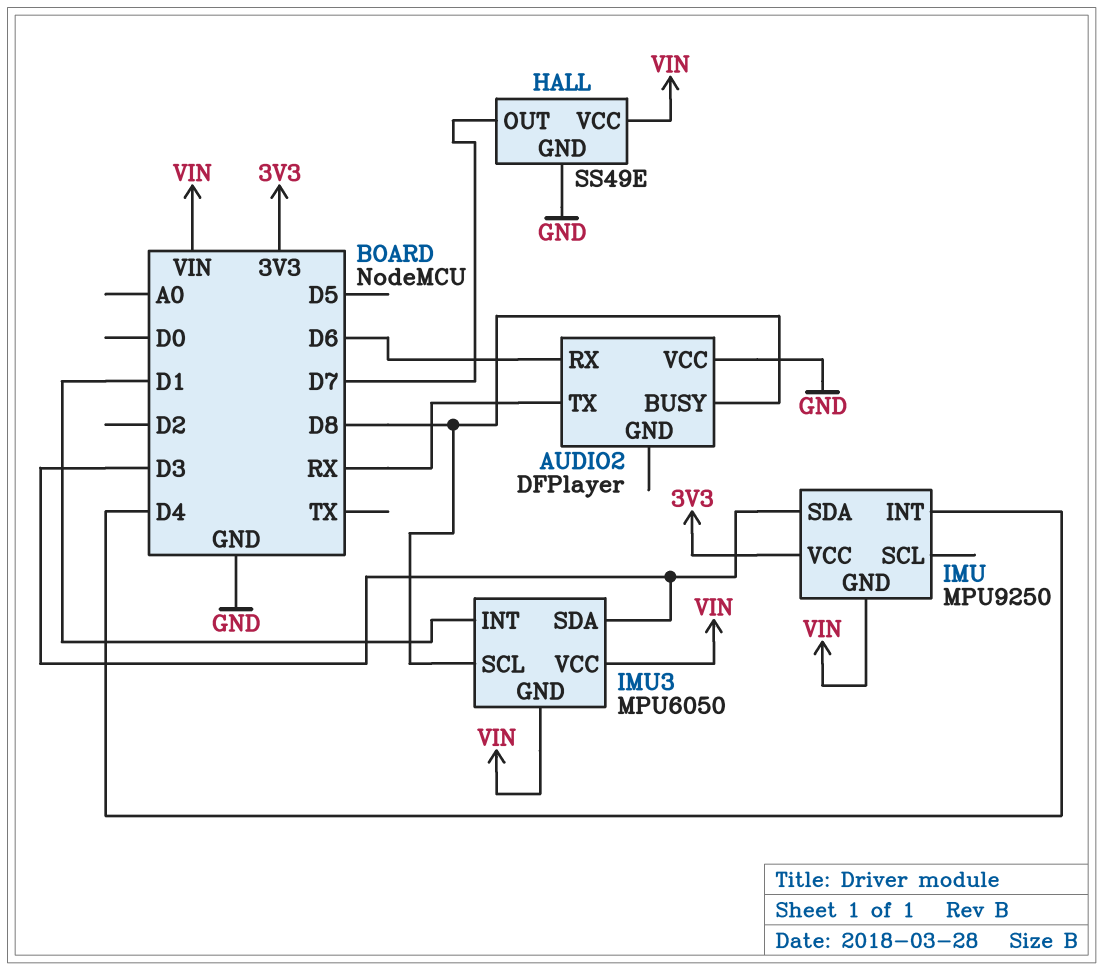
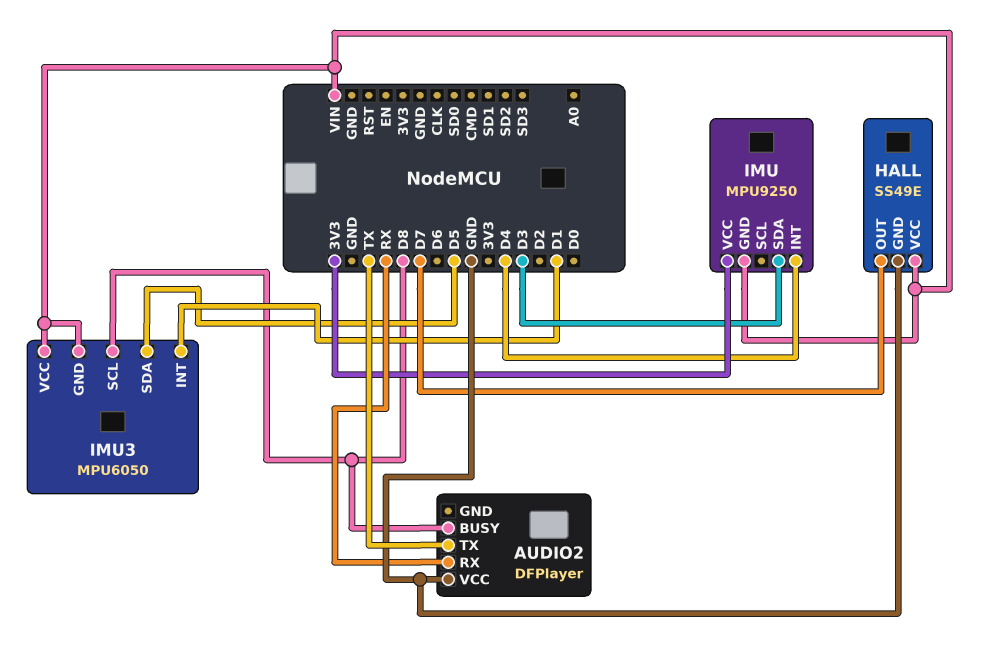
AUDIO2 pin RX: D6 -> RX
AUDIO2 pin TX: RX -> TX
IMU3 pin SDA: D3 -> D5

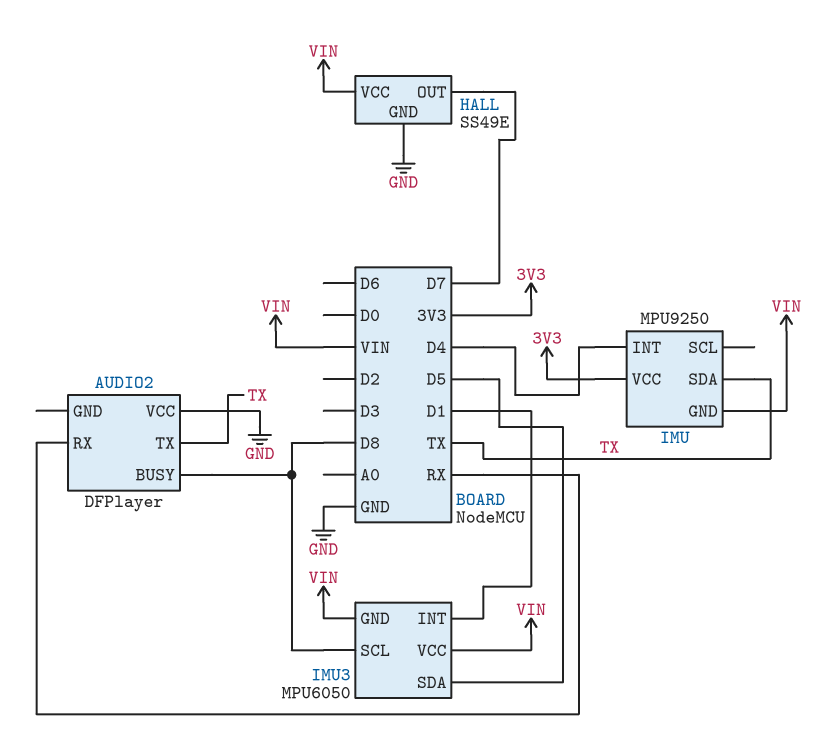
IMU pin SDA: D3 -> TX

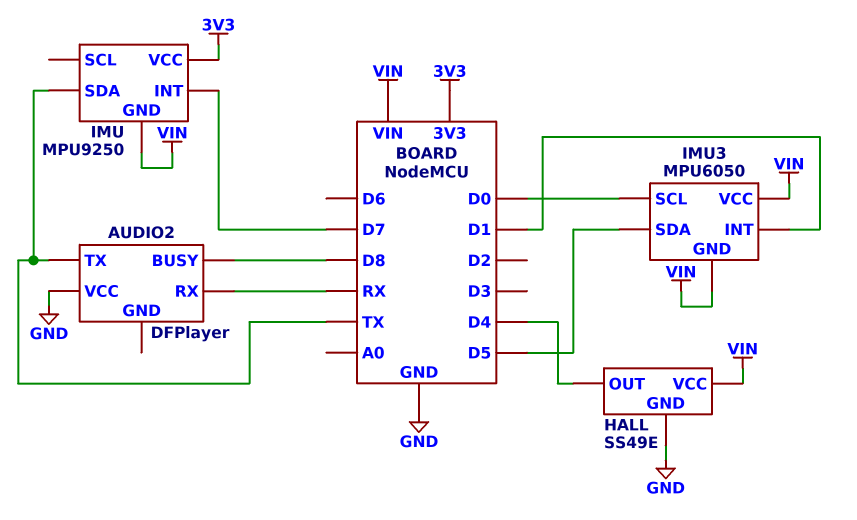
HALL pin OUT: D7 -> D4
IMU pin INT: D4 -> D7
IMU3 pin SCL: D8 -> D0

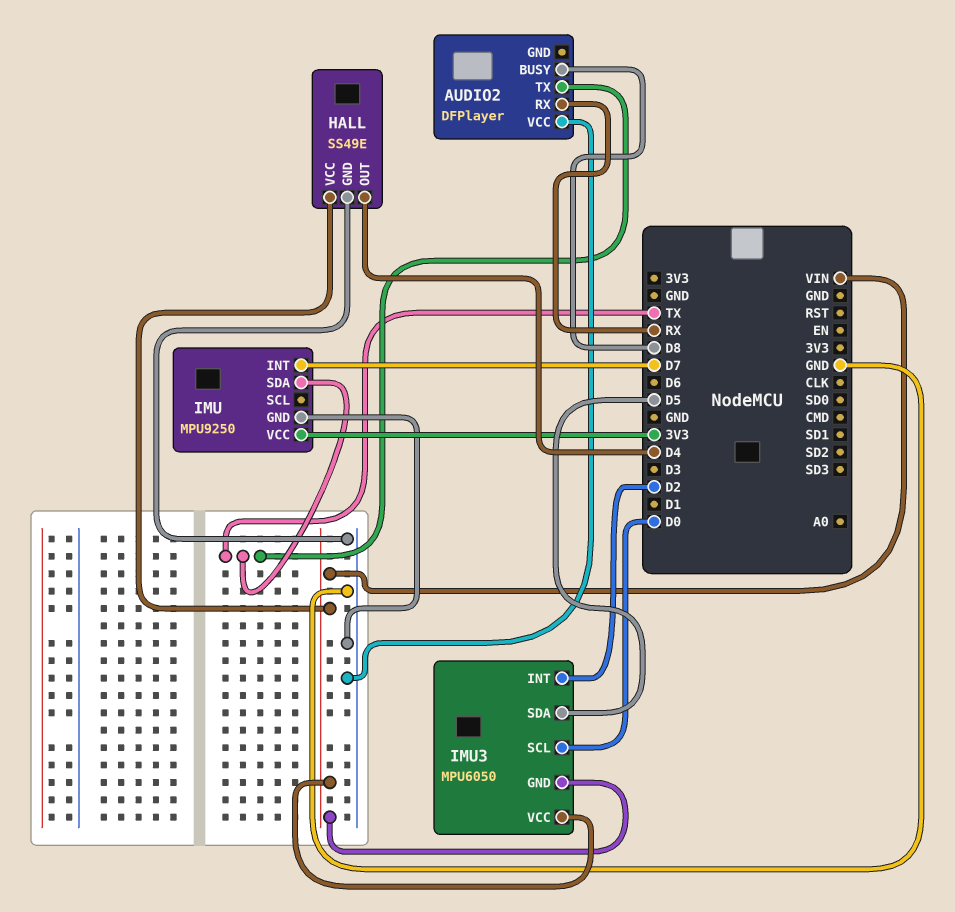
IMU pin GND: VIN -> GND
IMU3 pin INT: D1 -> D2

